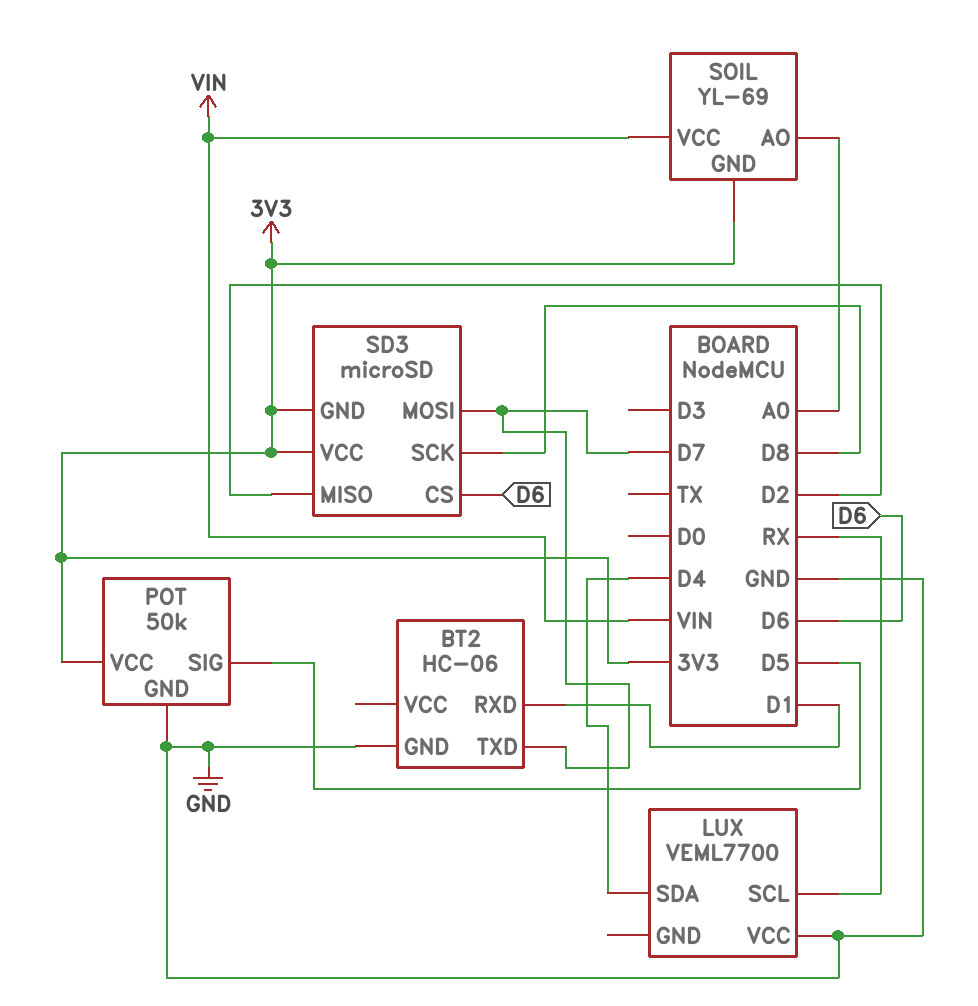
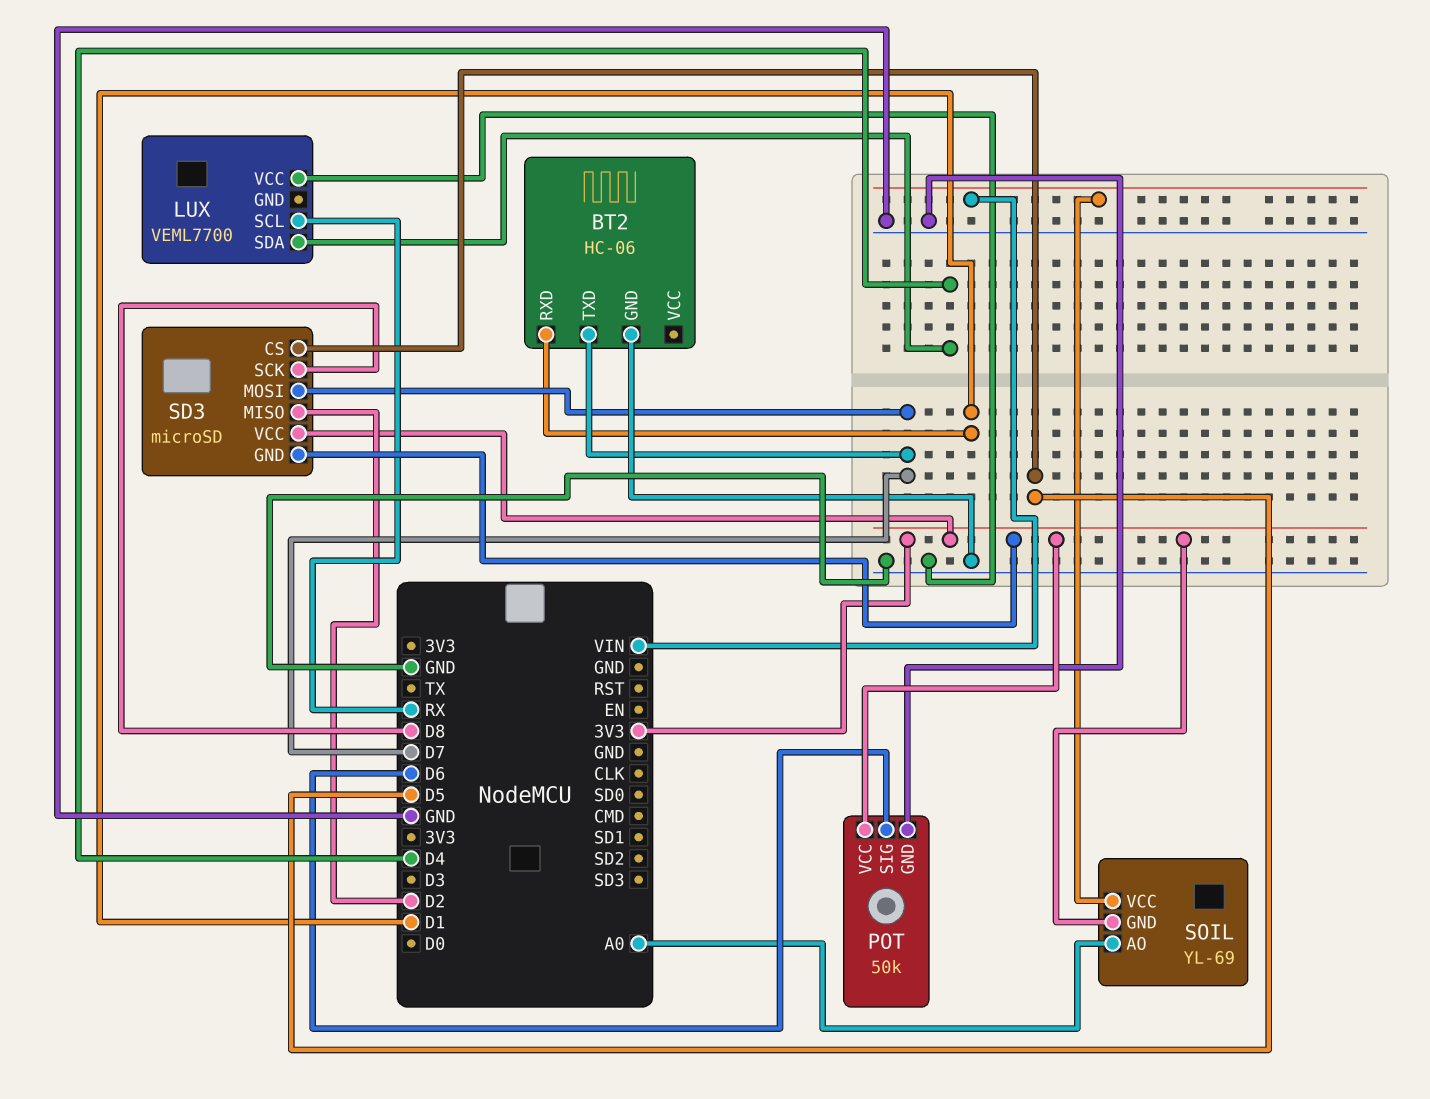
POT pin SIG: D5 -> D6
SD3 pin CS: D6 -> D5

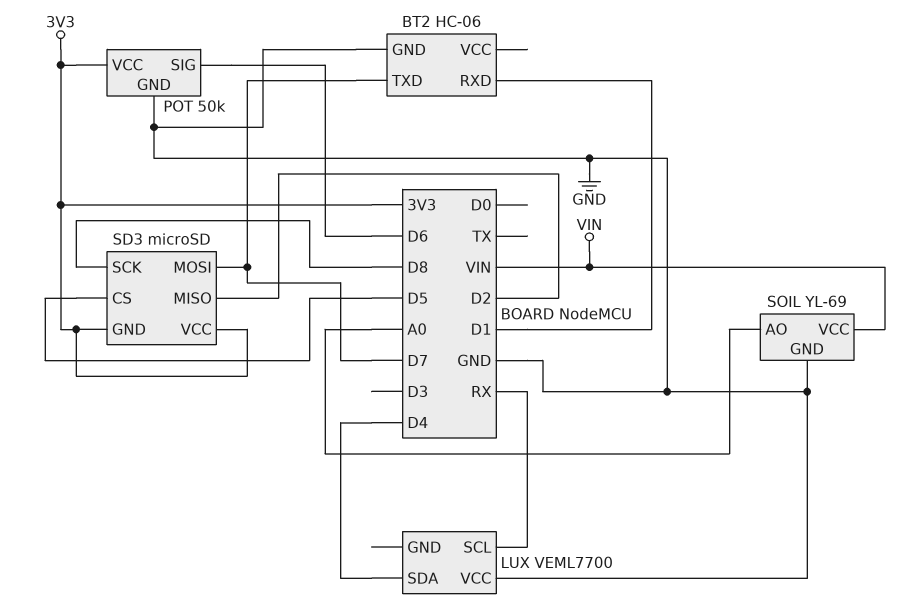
SOIL pin GND: 3V3 -> GND

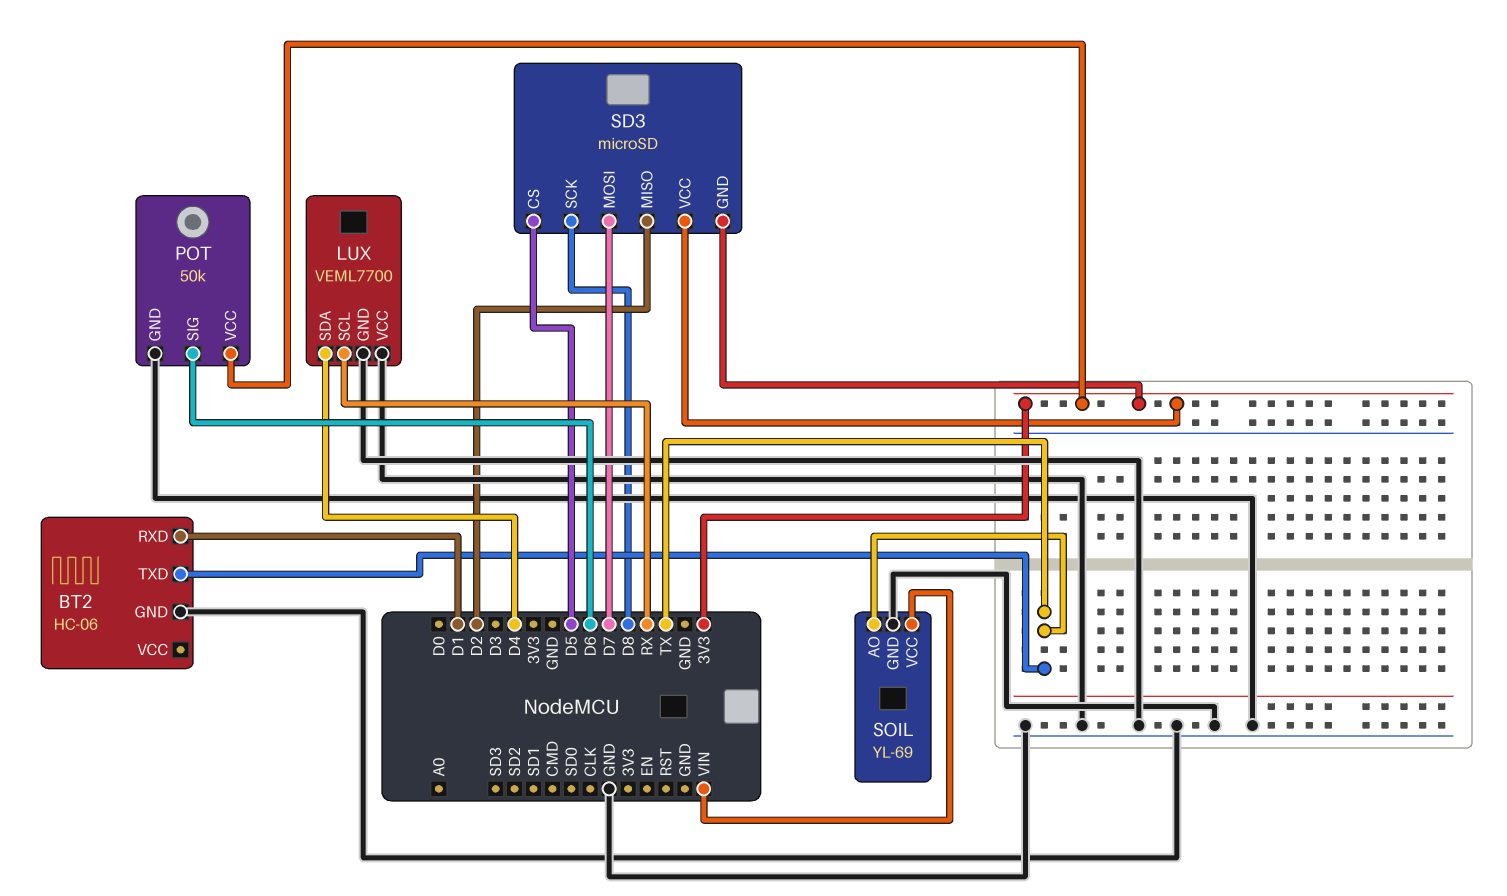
BT2 pin TXD: D7 -> TX
LUX pin GND: none -> GND
SOIL pin AO: A0 -> TX

